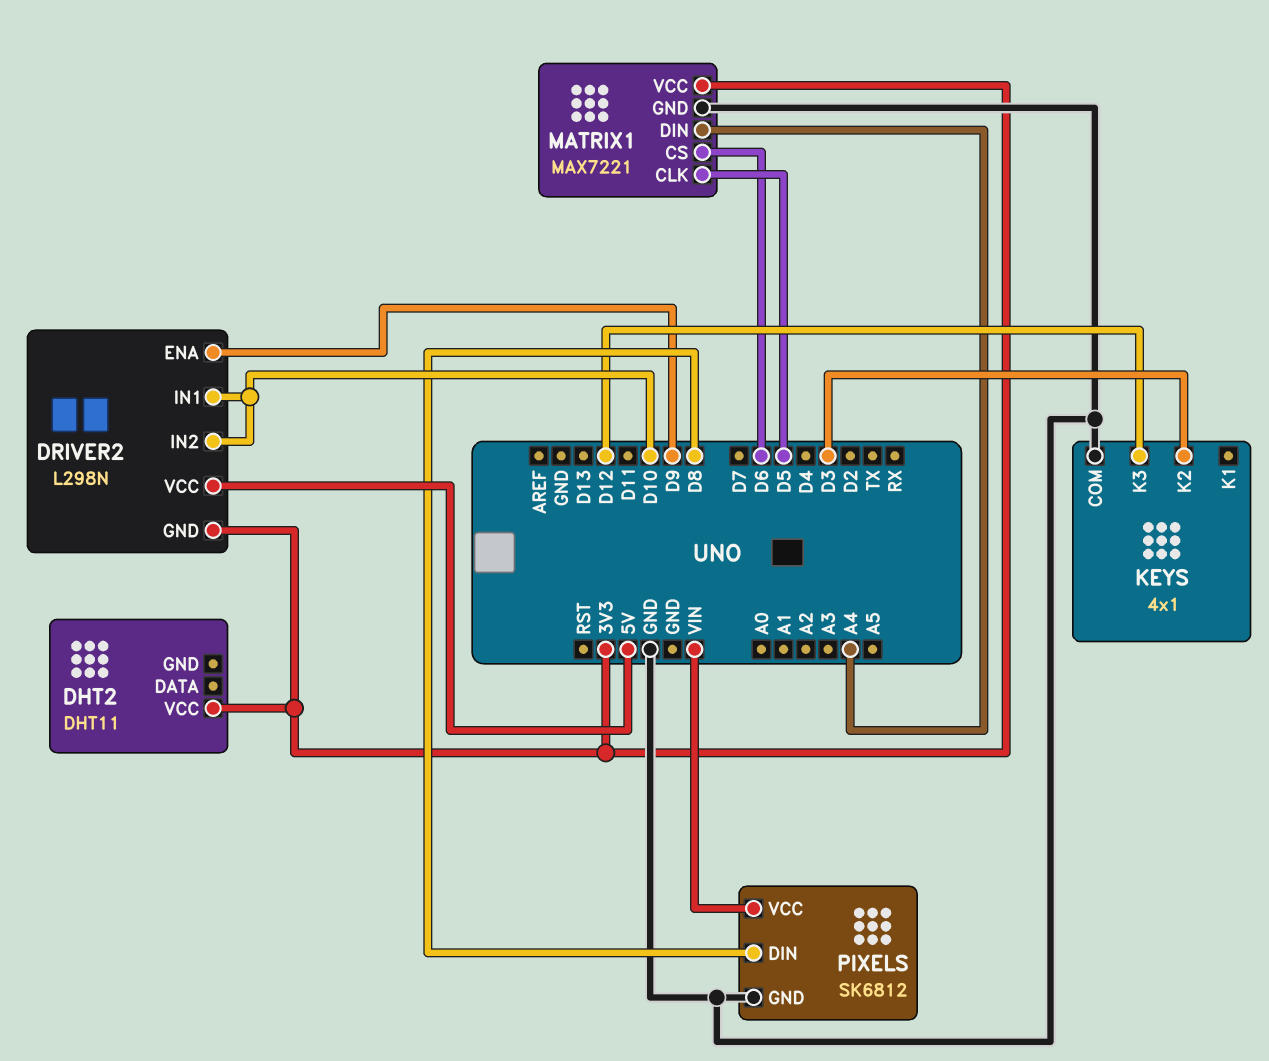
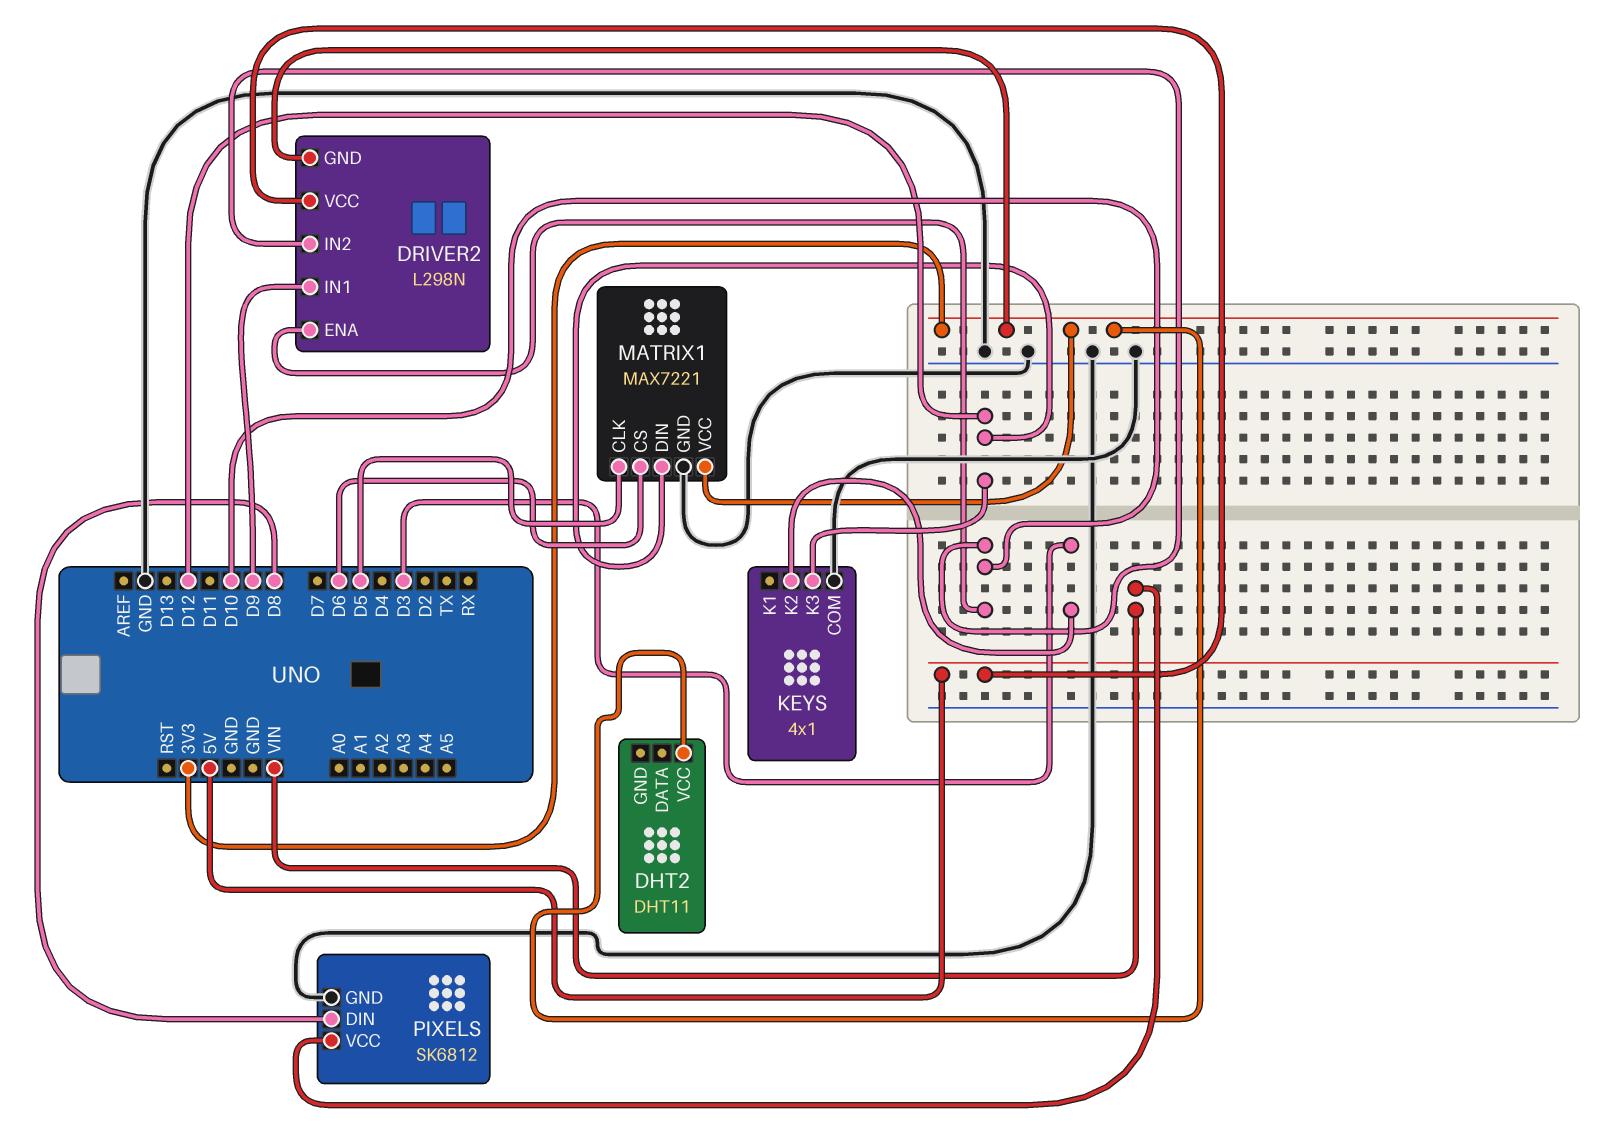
DRIVER2 pin ENA: D9 -> D10
DRIVER2 pin IN1: D10 -> D9
MATRIX1 pin DIN: A4 -> D12

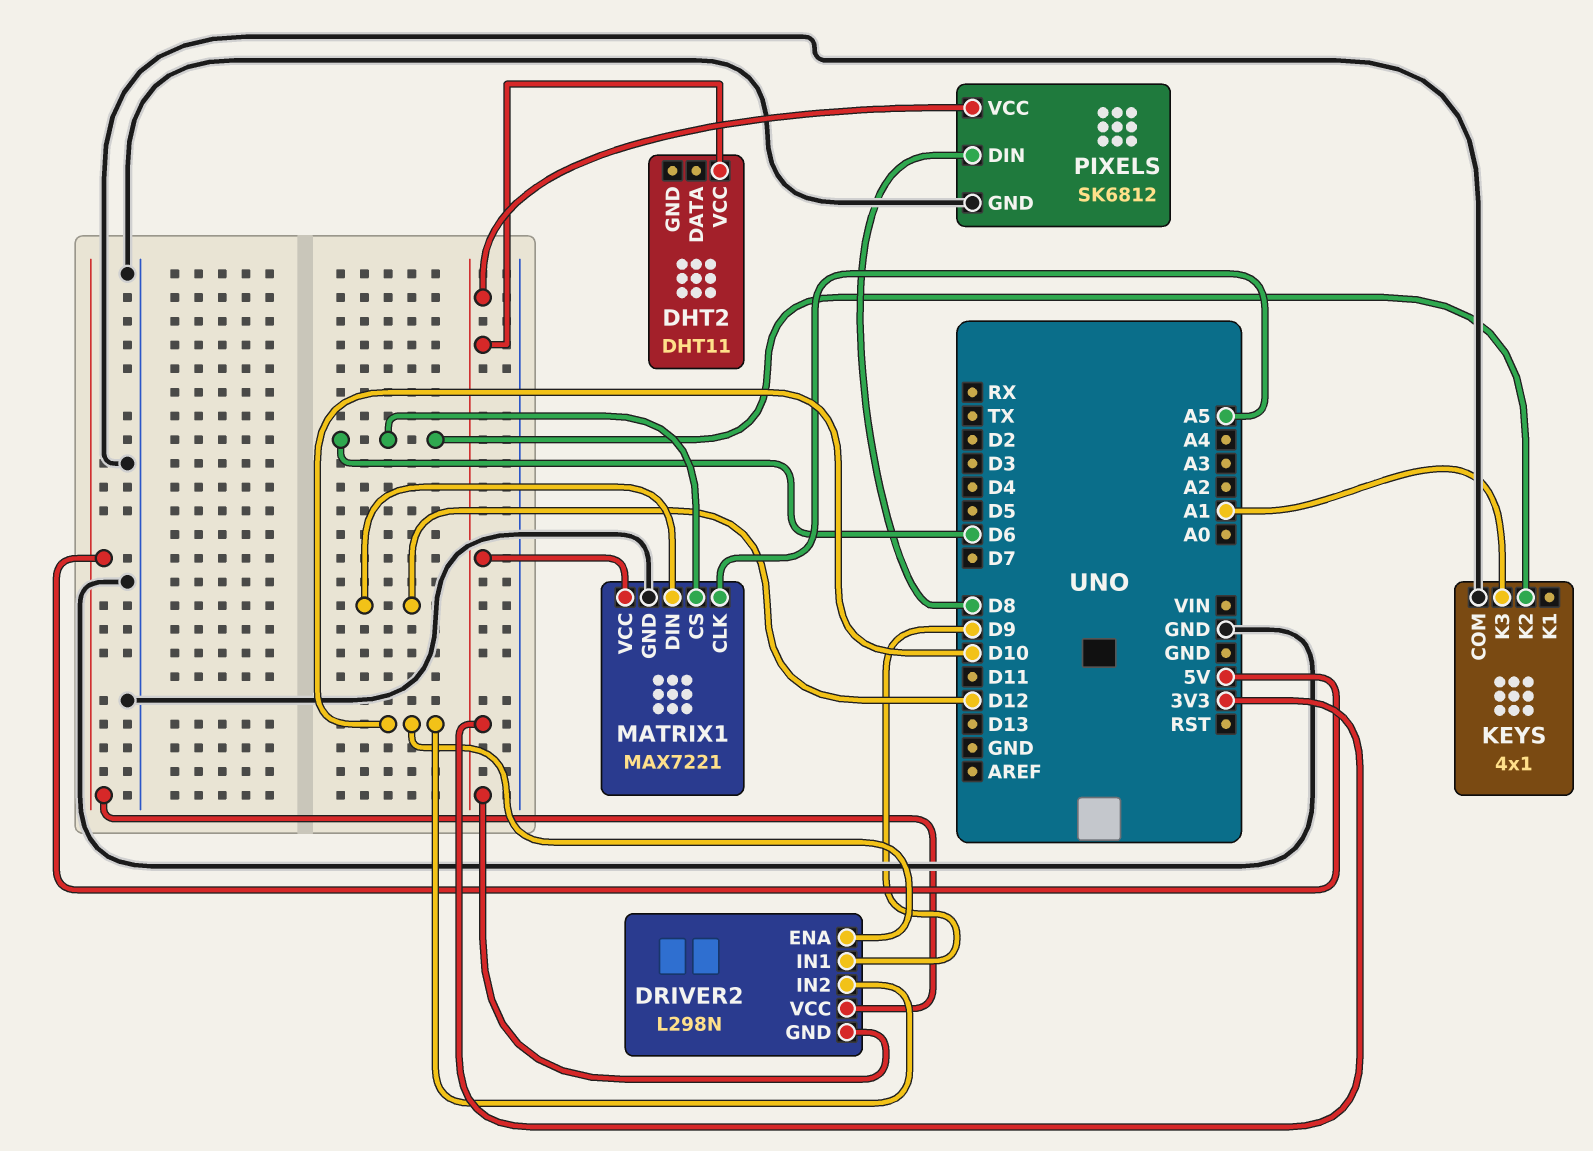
KEYS pin K2: D3 -> D6
KEYS pin K3: D12 -> A1
MATRIX1 pin CLK: D5 -> A5
PIXELS pin VCC: VIN -> 3V3

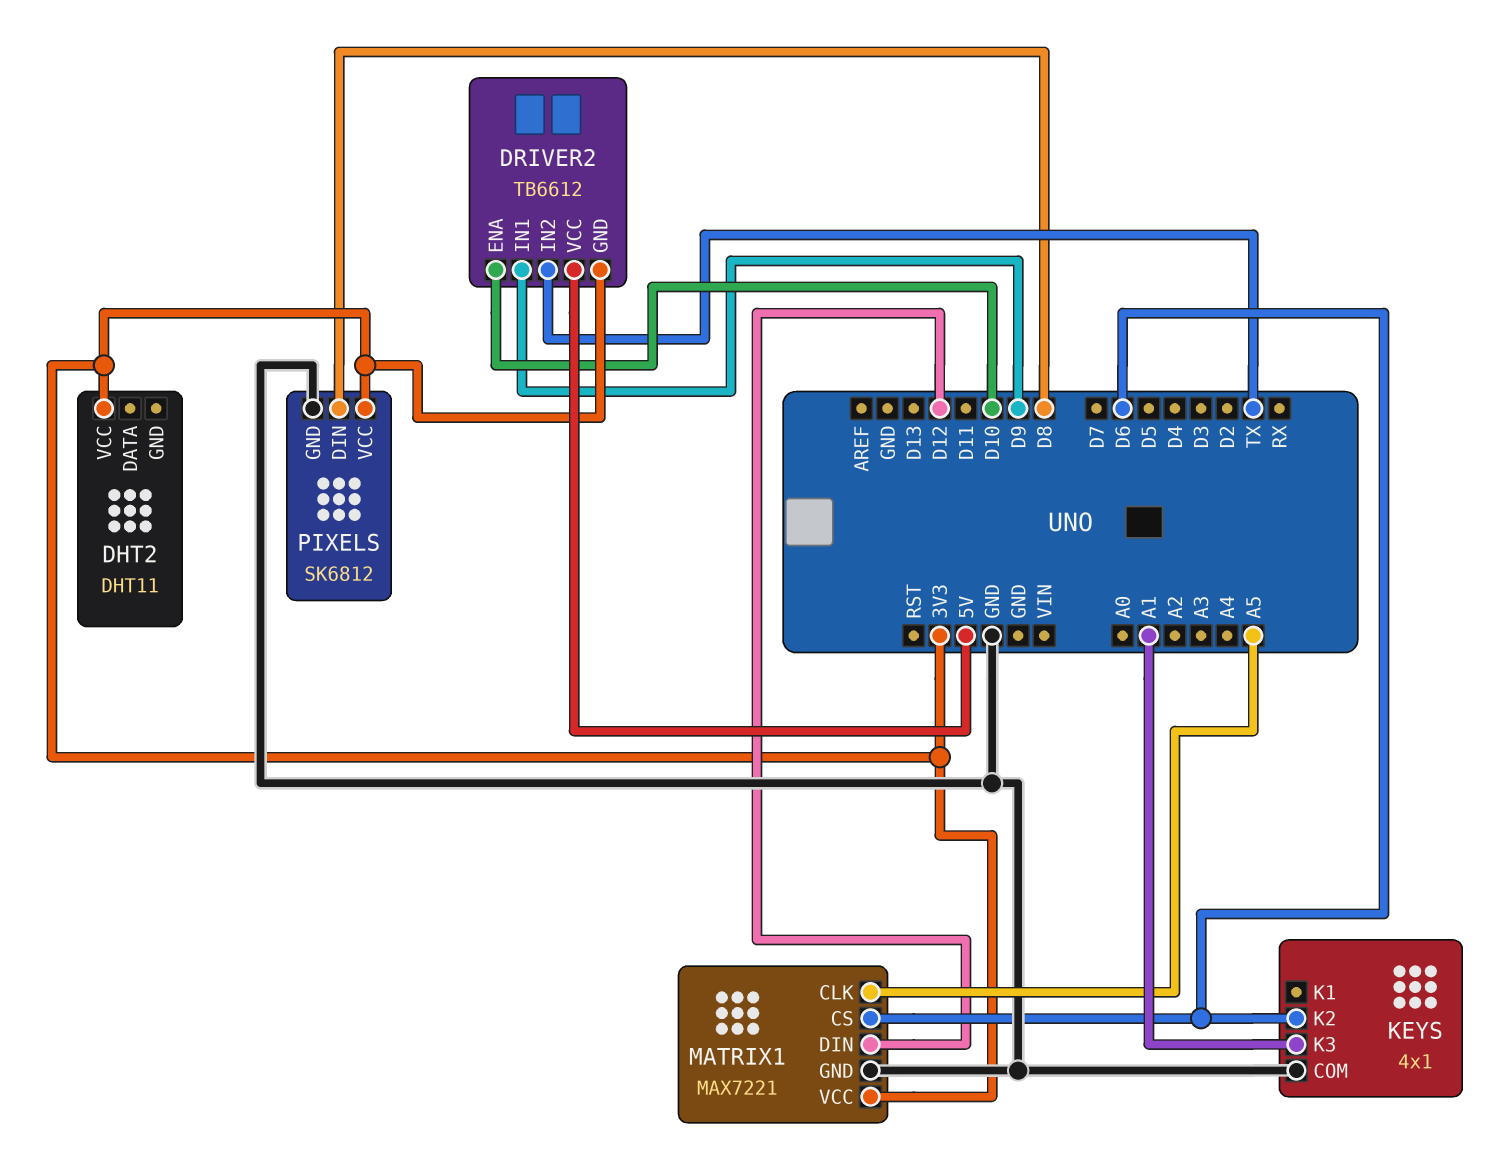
DRIVER2: L298N -> TB6612
DRIVER2 pin IN2: D10 -> TX

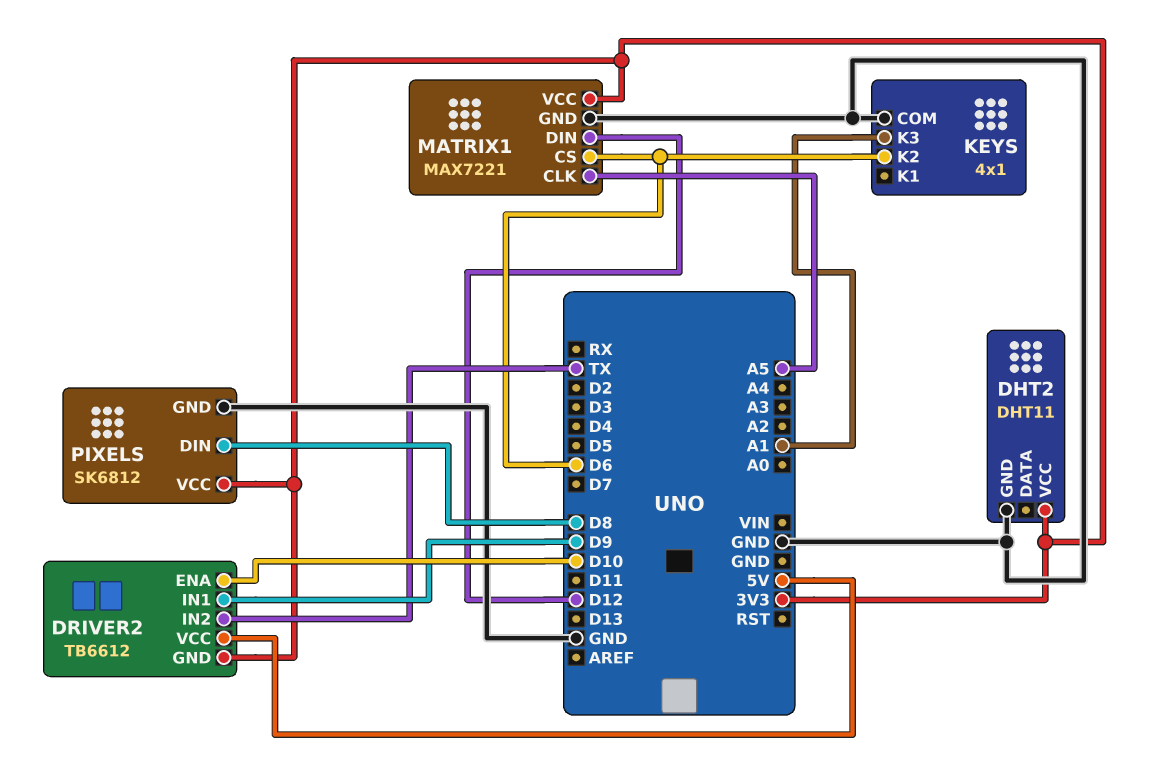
DHT2 pin GND: none -> GND

